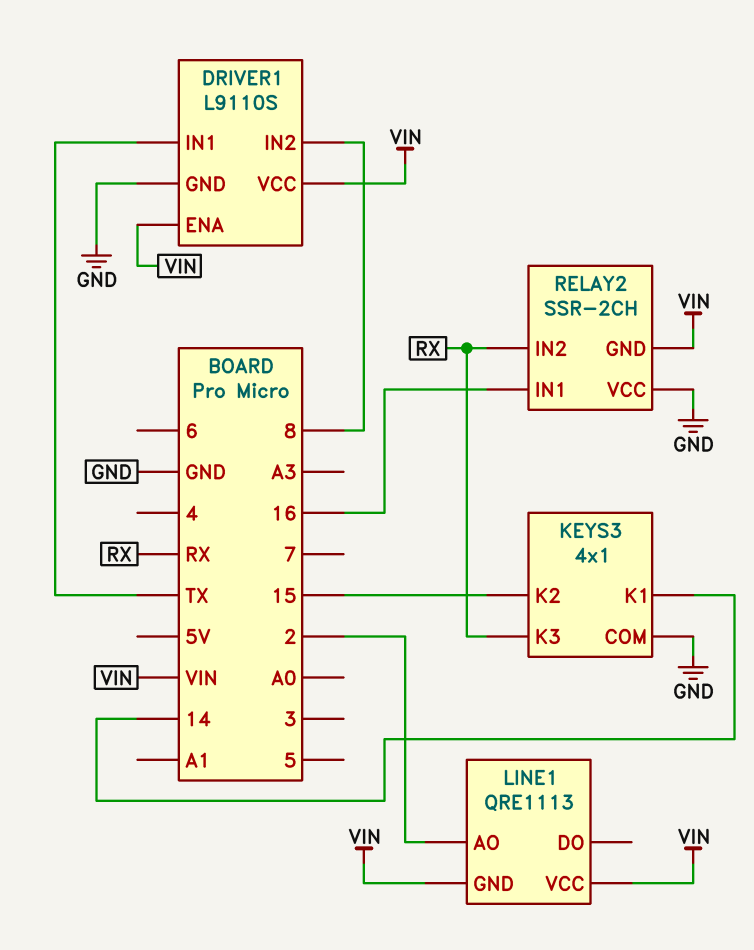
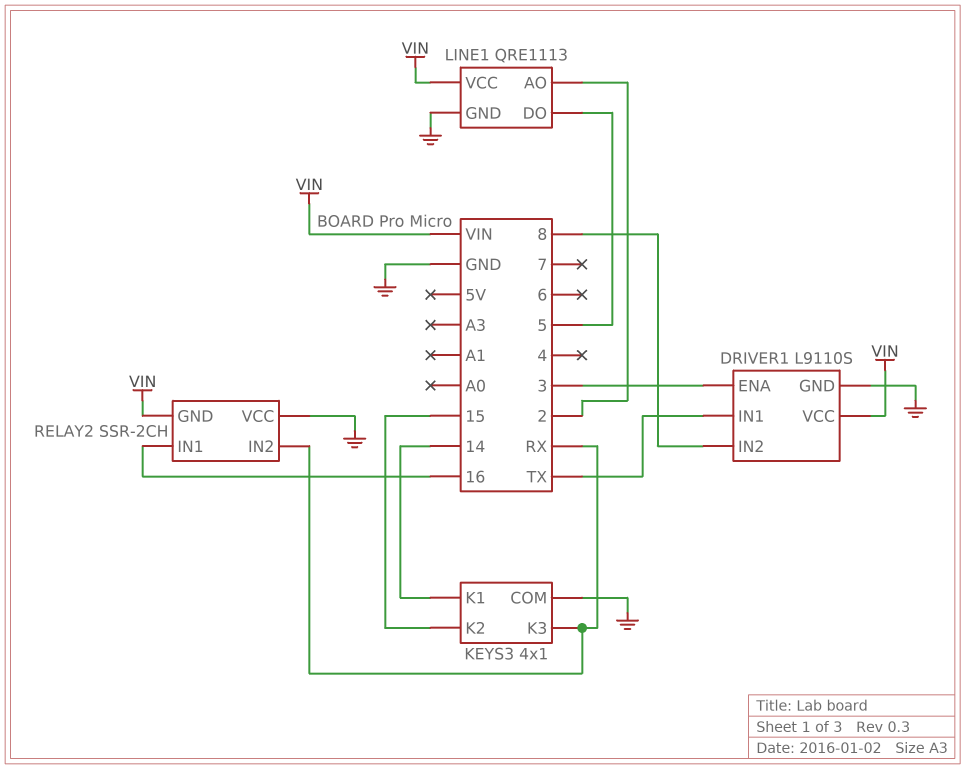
DRIVER1 pin ENA: VIN -> 3
LINE1 pin DO: none -> 5
LINE1 pin GND: VIN -> GND

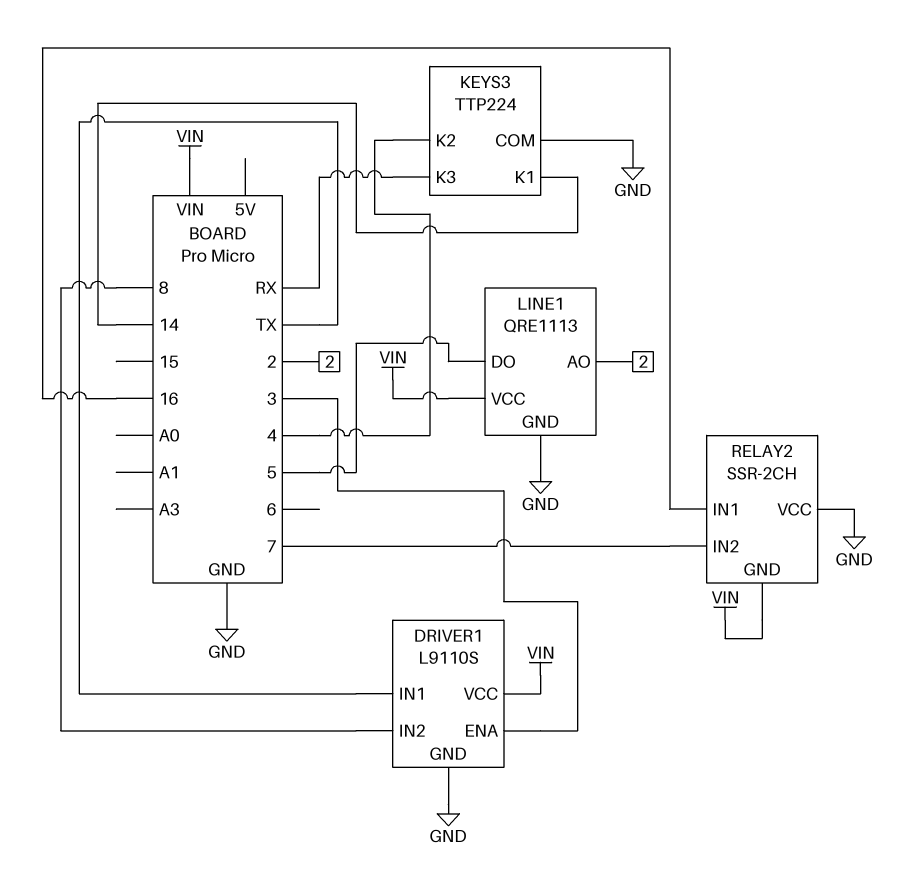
KEYS3: 4x1 -> TTP224
KEYS3 pin K2: 15 -> 4
RELAY2 pin IN2: RX -> 7

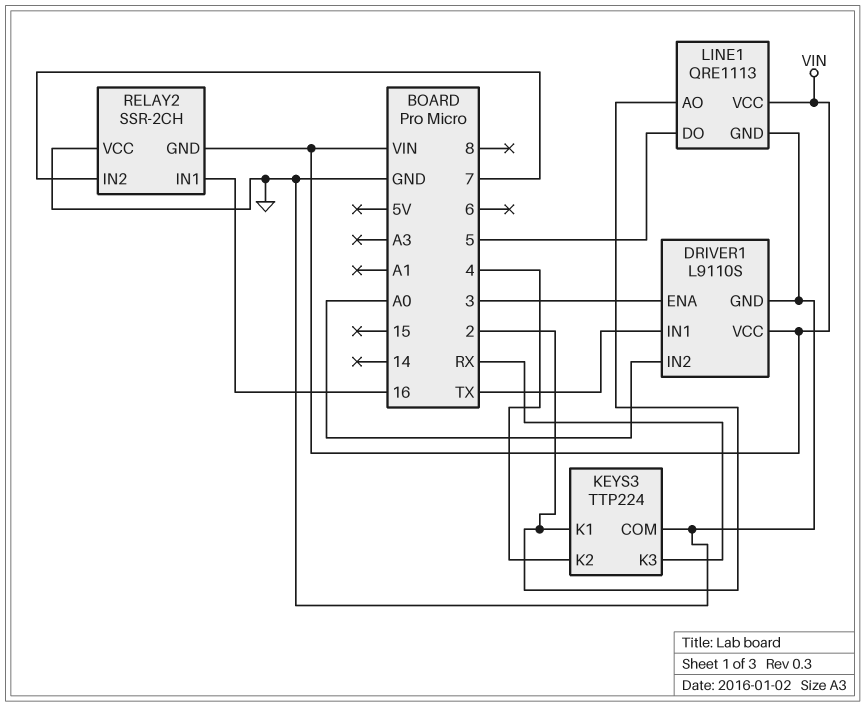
DRIVER1 pin IN2: 8 -> A0
KEYS3 pin K1: 14 -> 2

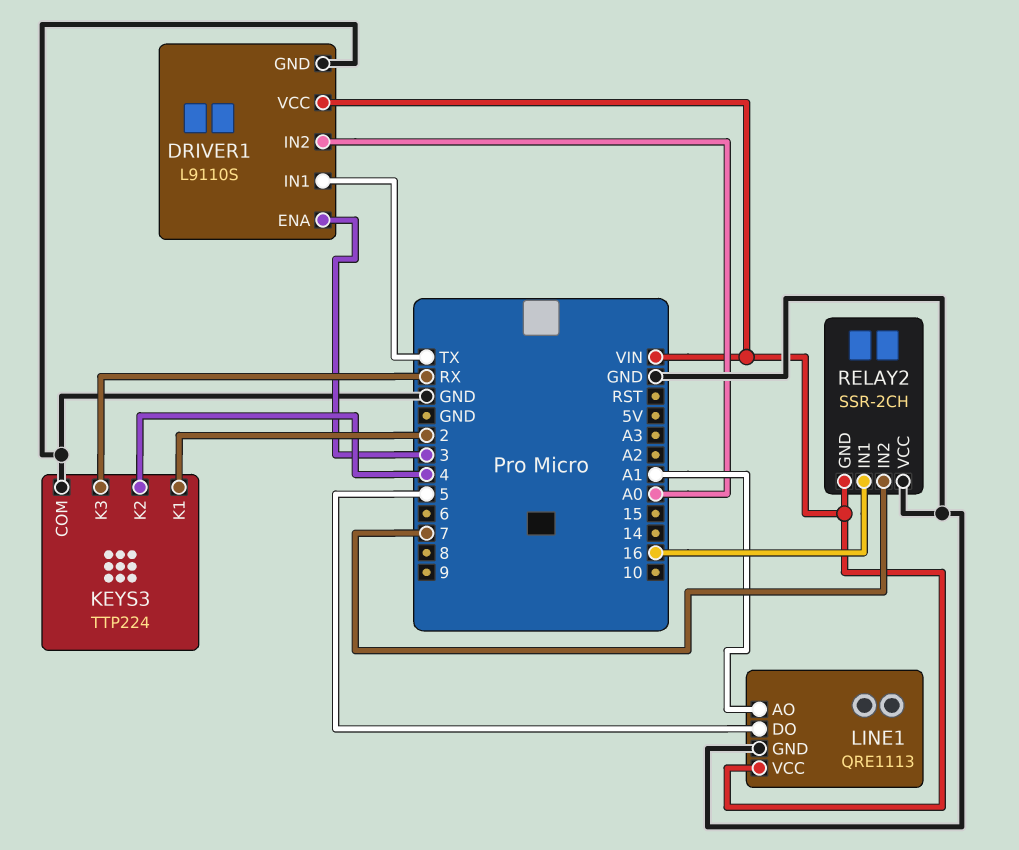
LINE1 pin AO: 2 -> A1

